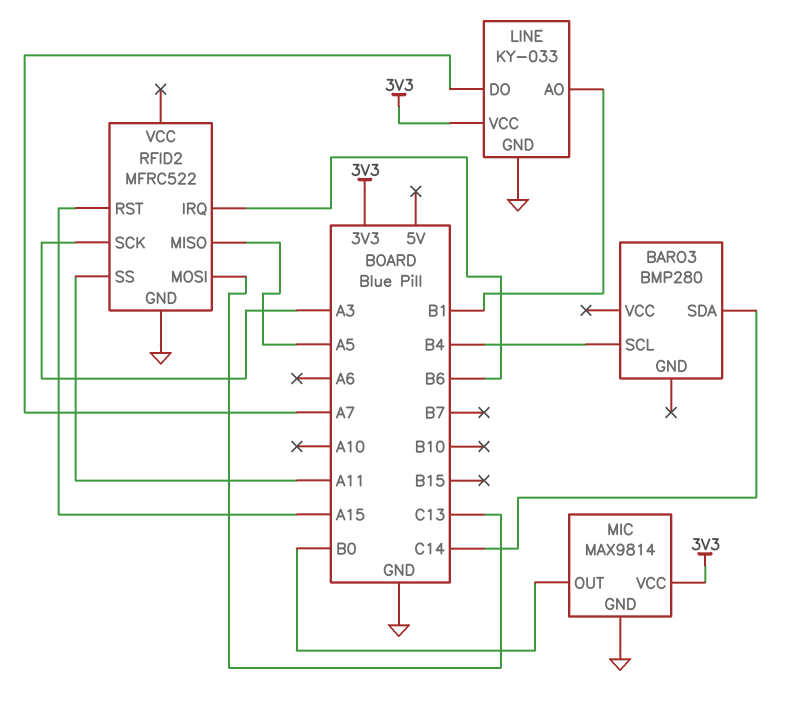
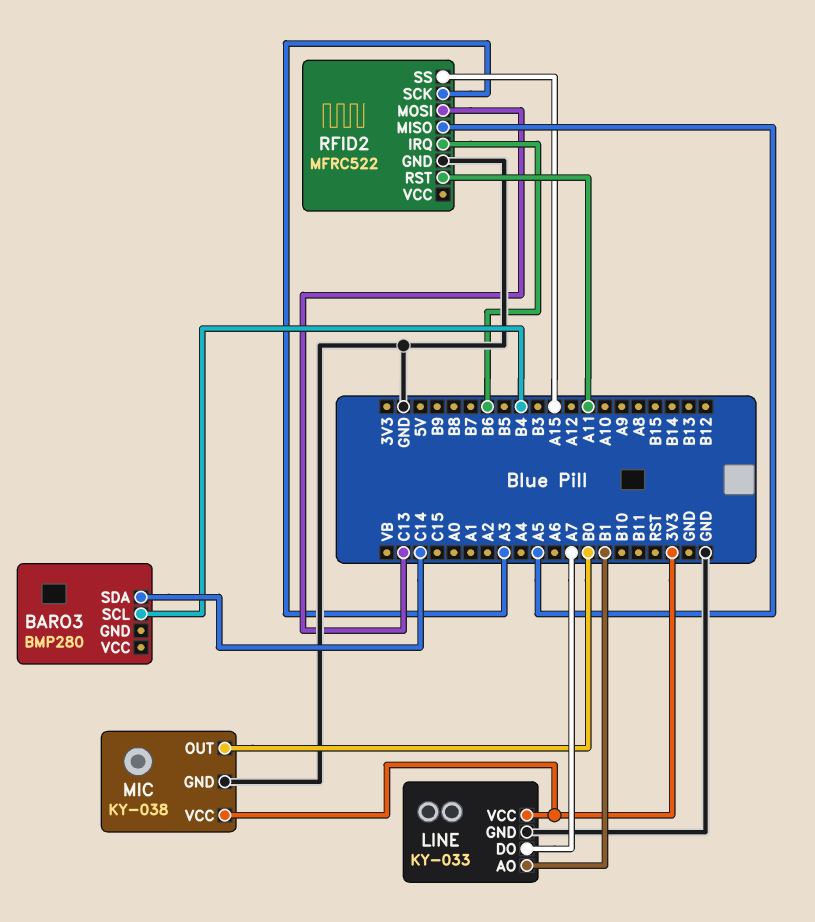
MIC: MAX9814 -> KY-038
RFID2 pin RST: A15 -> A11
RFID2 pin SS: A11 -> A15

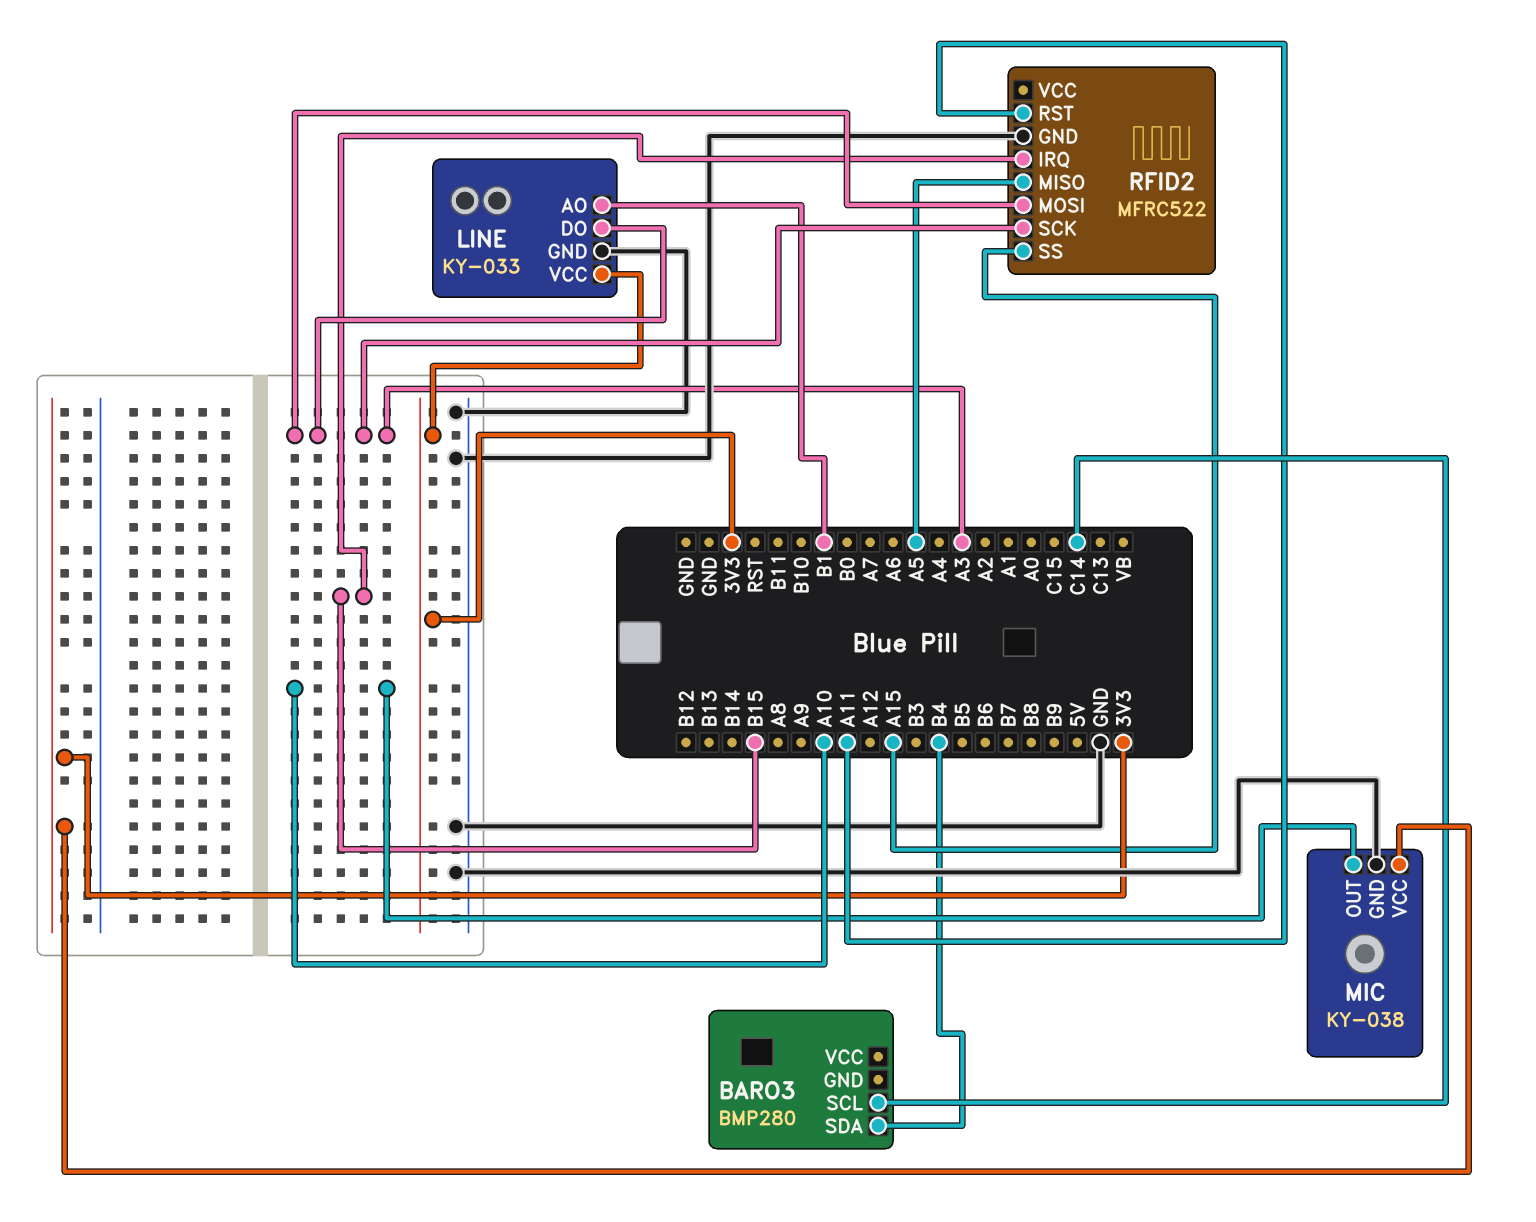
BARO3 pin SCL: B4 -> C14
BARO3 pin SDA: C14 -> B4
LINE pin DO: A7 -> A3
MIC pin OUT: B0 -> A10
RFID2 pin IRQ: B6 -> B15
RFID2 pin MOSI: C13 -> A3

